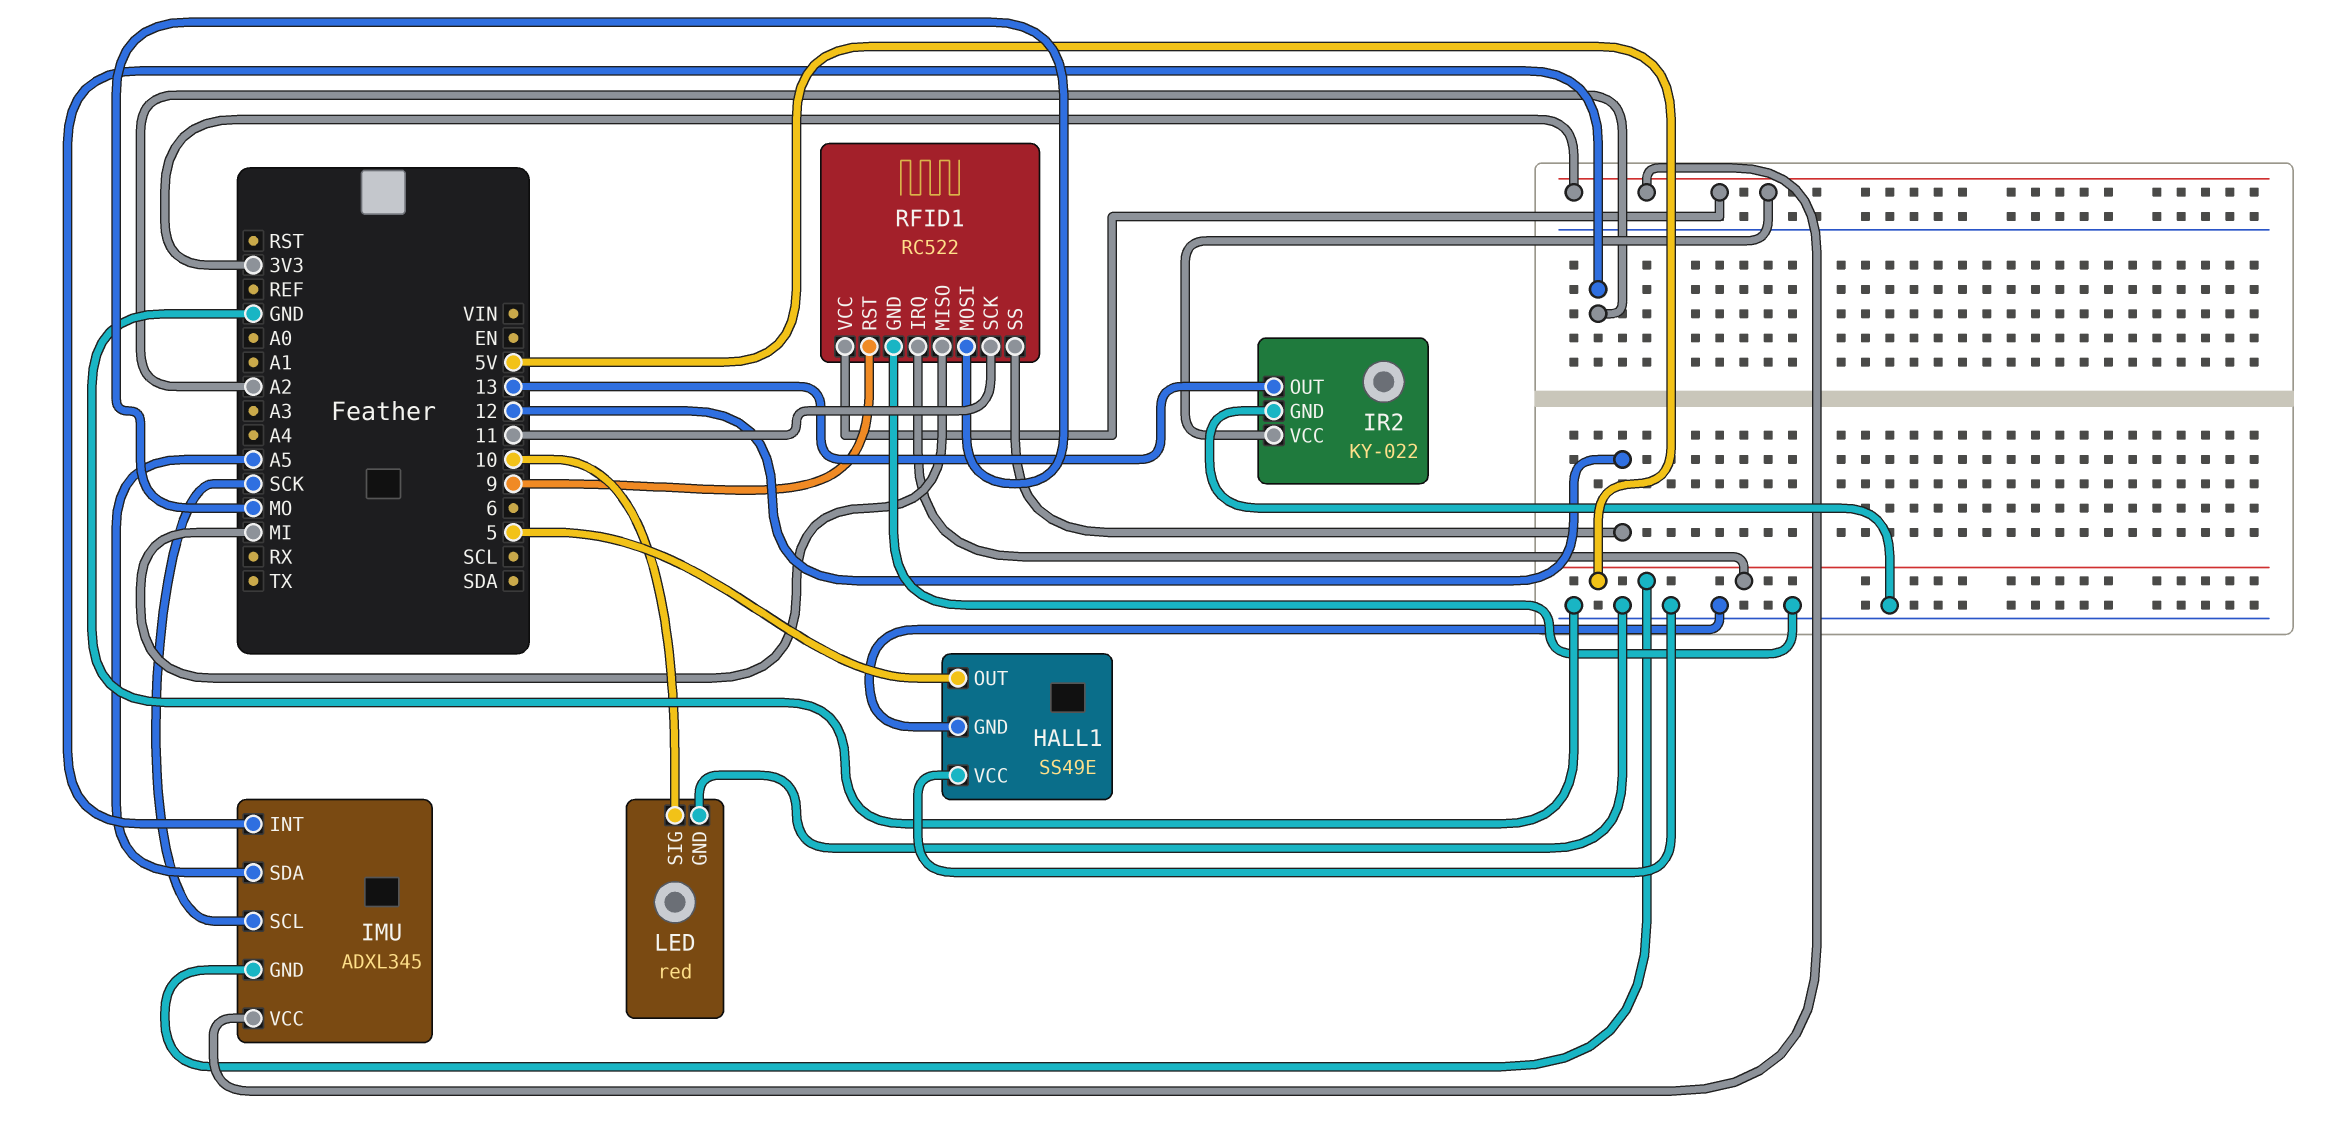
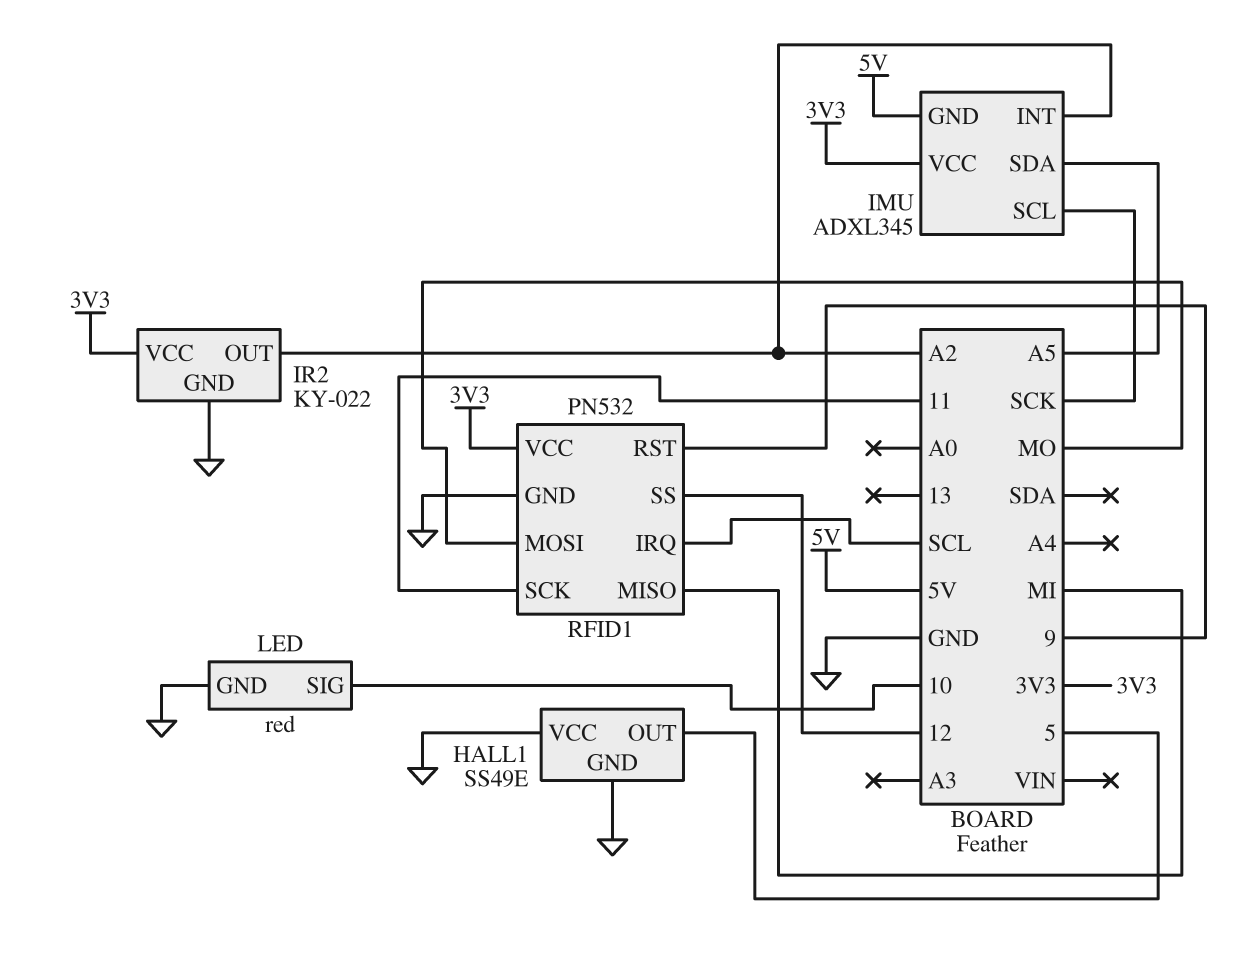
IR2 pin OUT: 13 -> A2
RFID1: RC522 -> PN532
RFID1 pin IRQ: 5V -> SCL

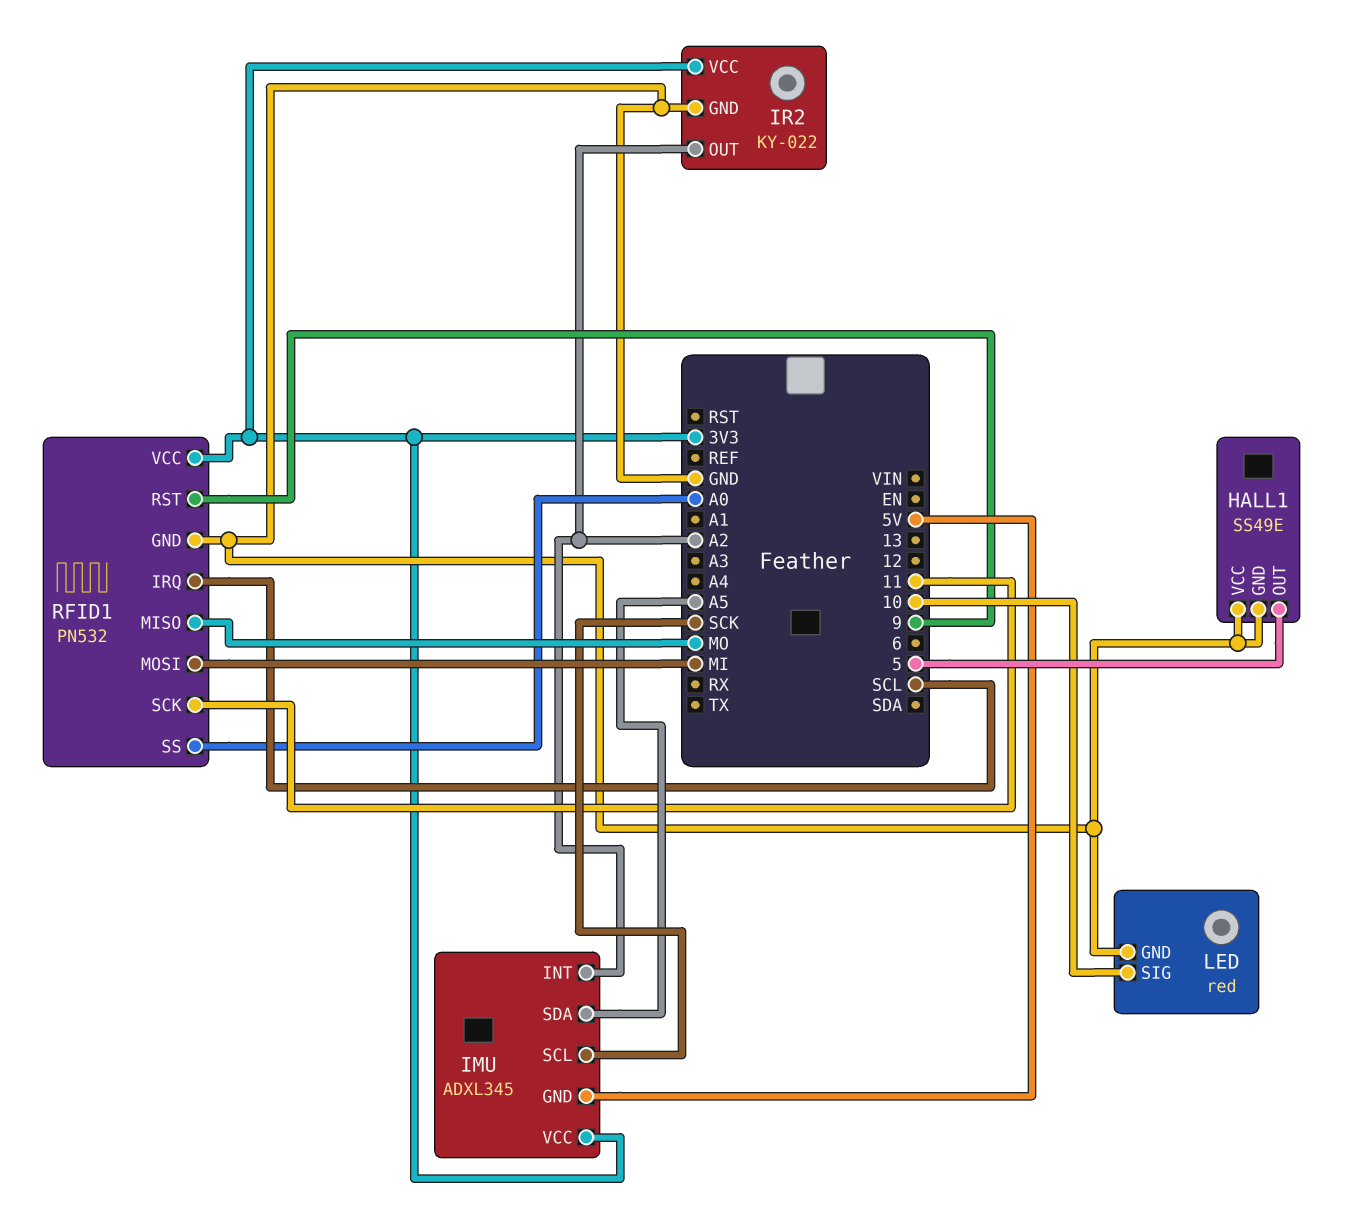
RFID1 pin MISO: MI -> MO
RFID1 pin MOSI: MO -> MI
RFID1 pin SS: 12 -> A0

